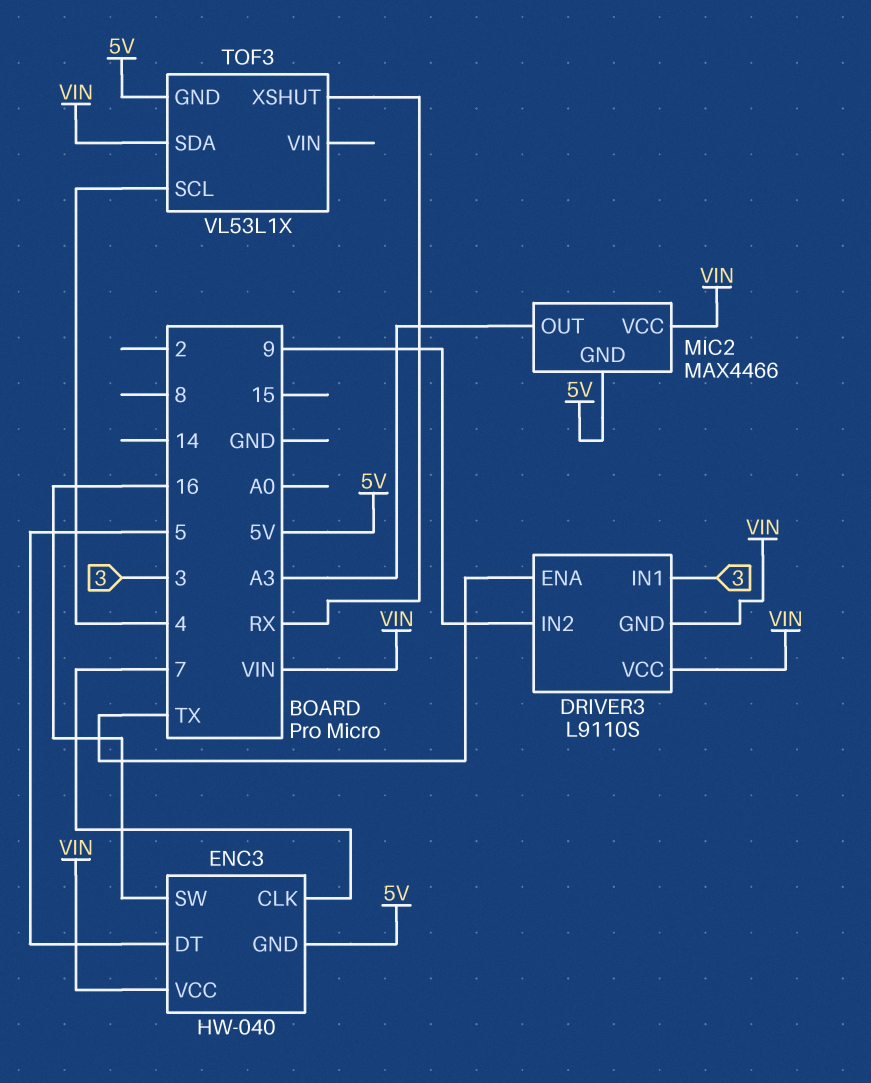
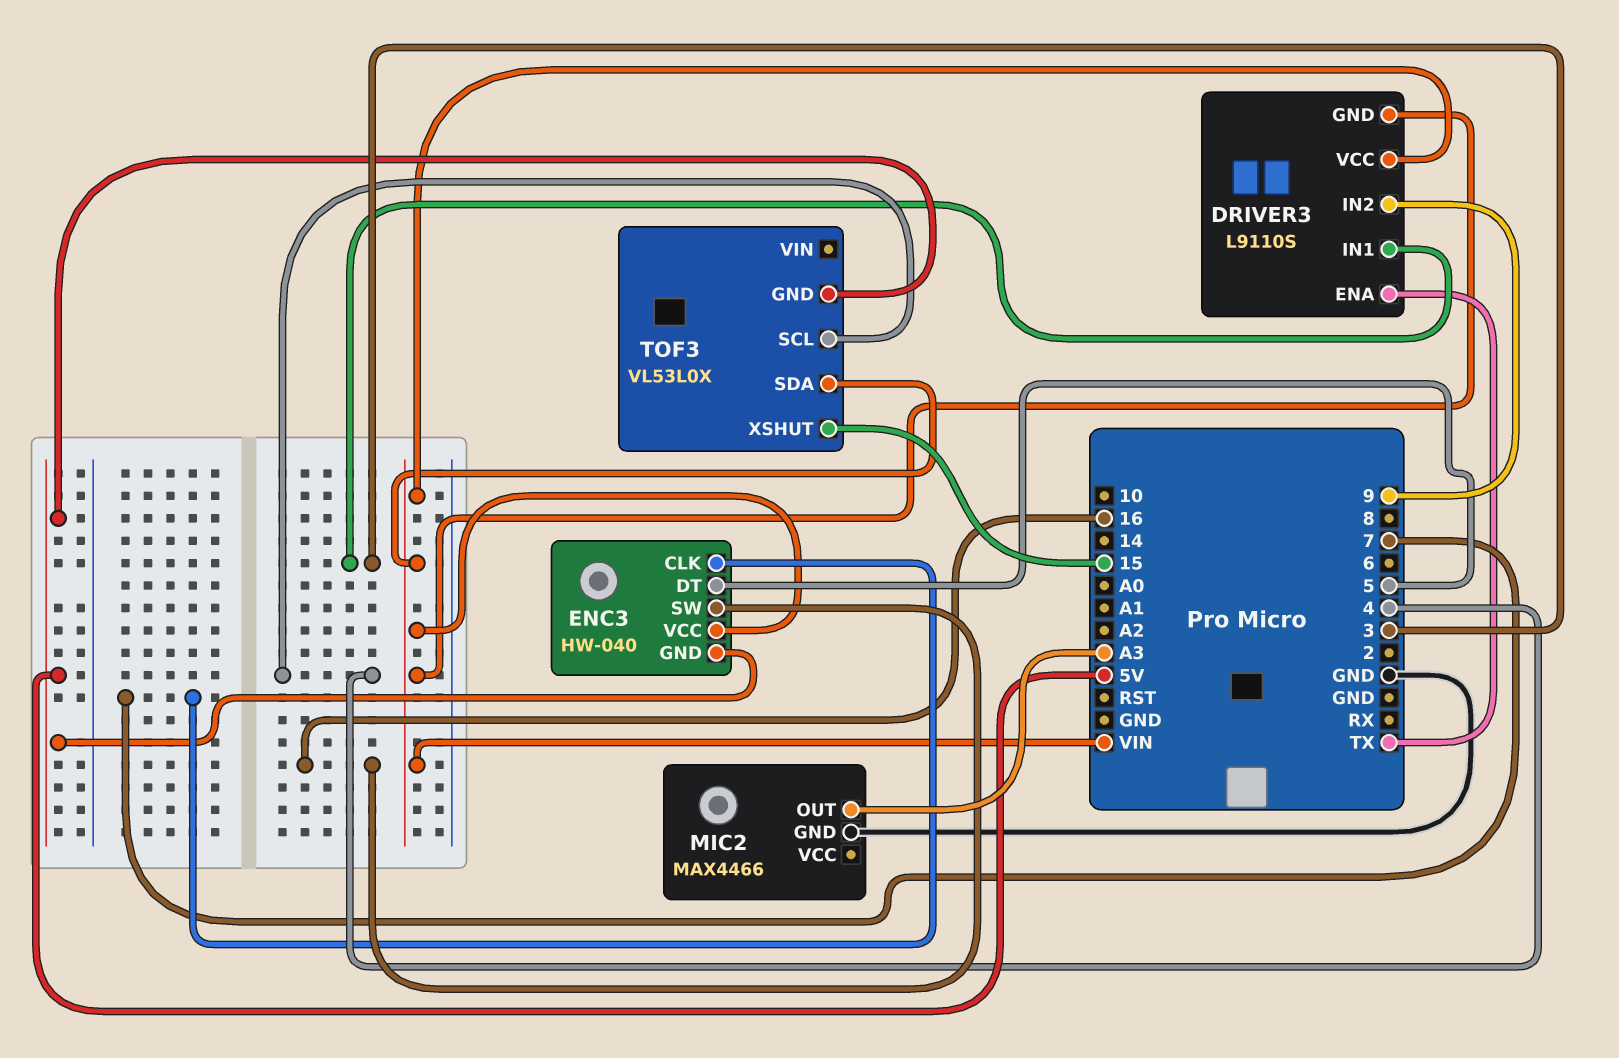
MIC2 pin GND: 5V -> GND
MIC2 pin VCC: VIN -> none
TOF3: VL53L1X -> VL53L0X
TOF3 pin XSHUT: RX -> 15

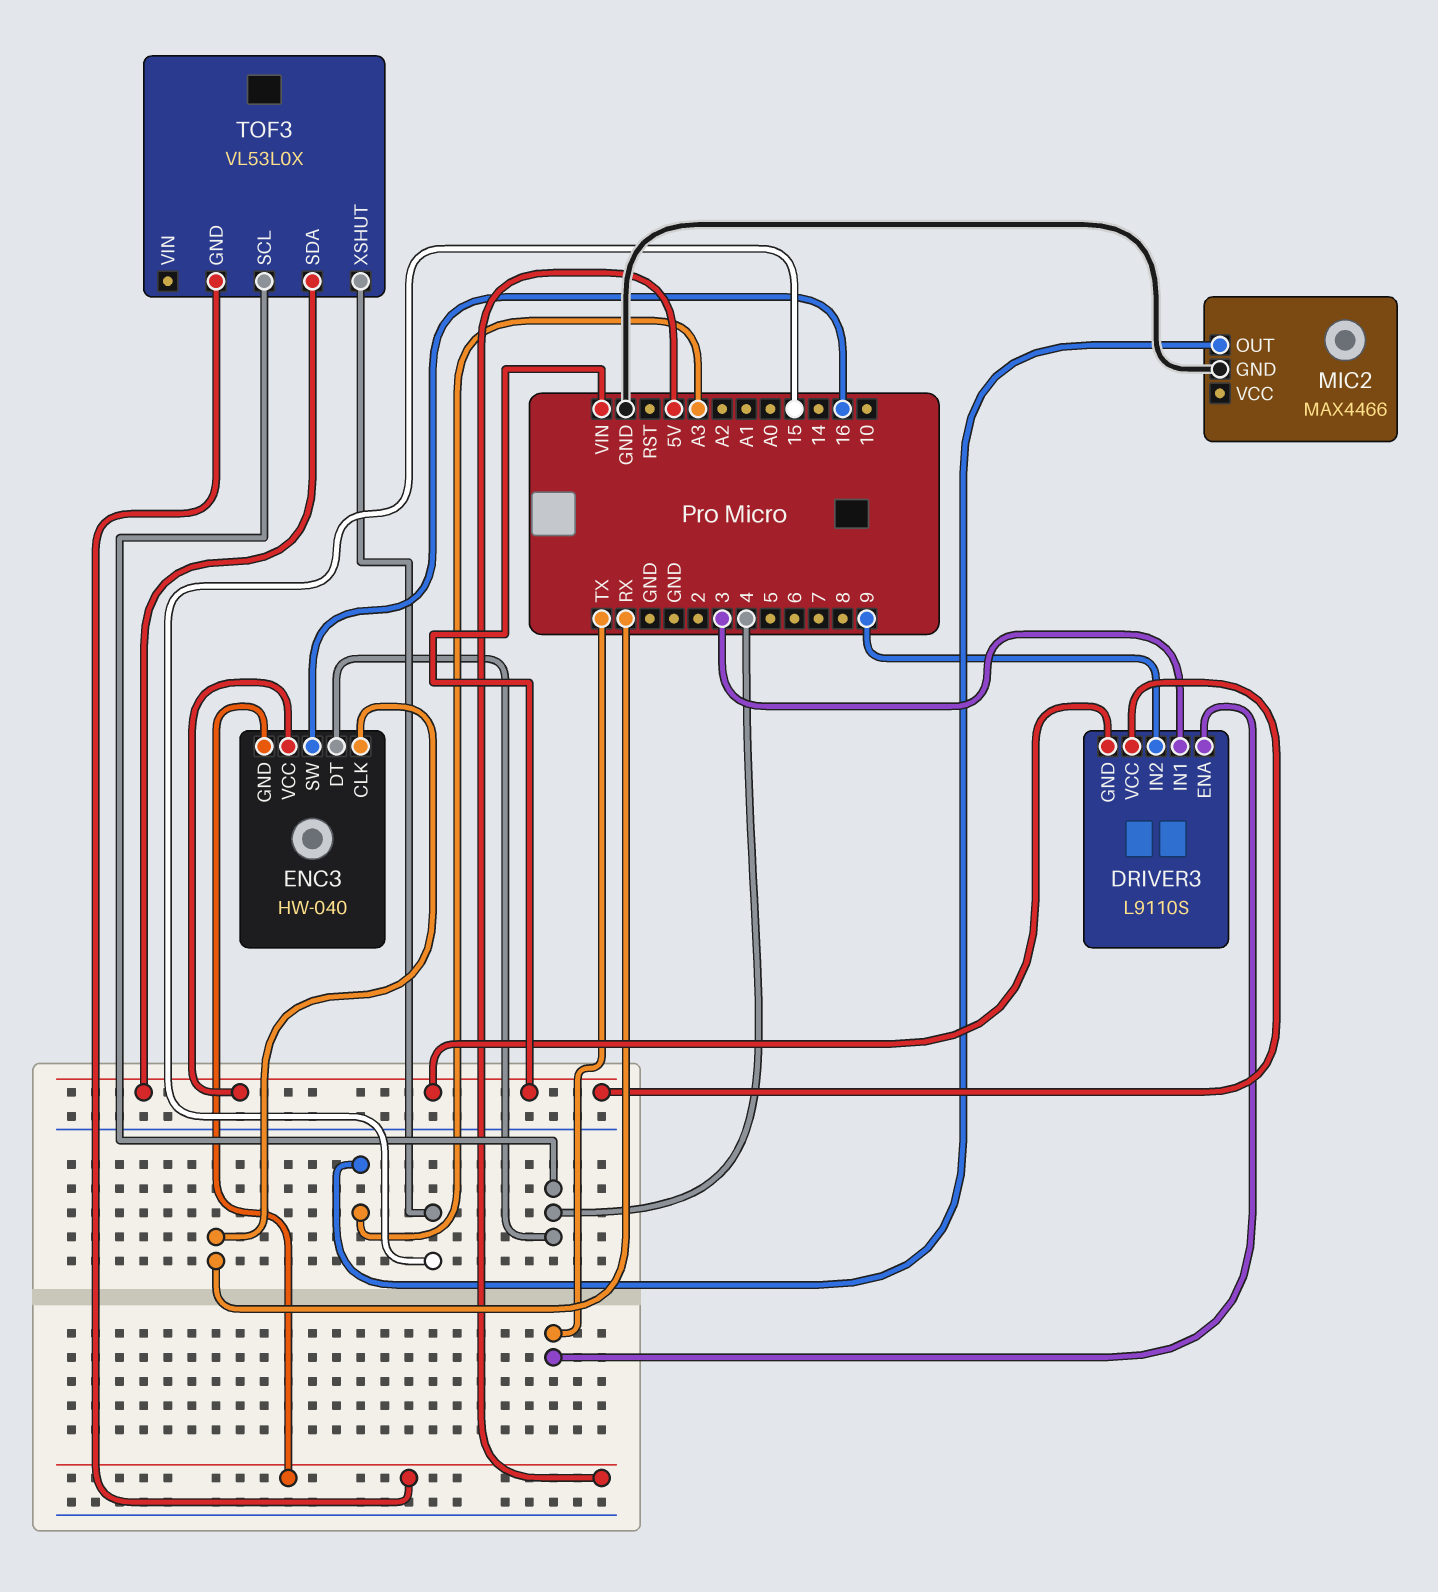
ENC3 pin CLK: 7 -> RX
ENC3 pin DT: 5 -> 4

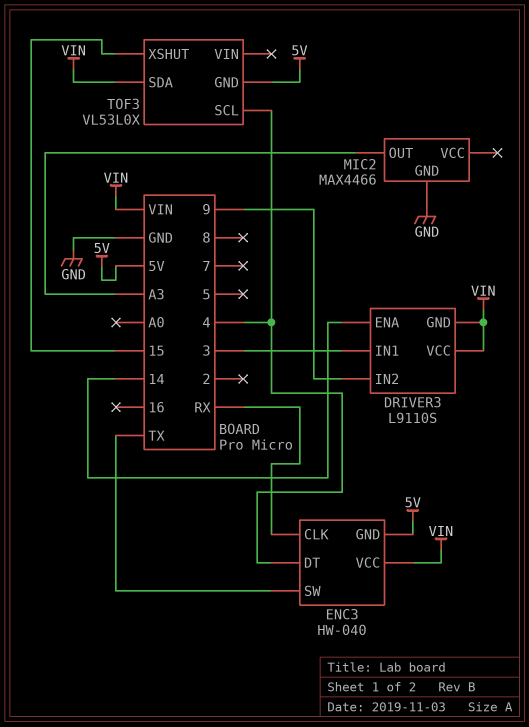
DRIVER3 pin ENA: TX -> 14
ENC3 pin SW: 16 -> TX

